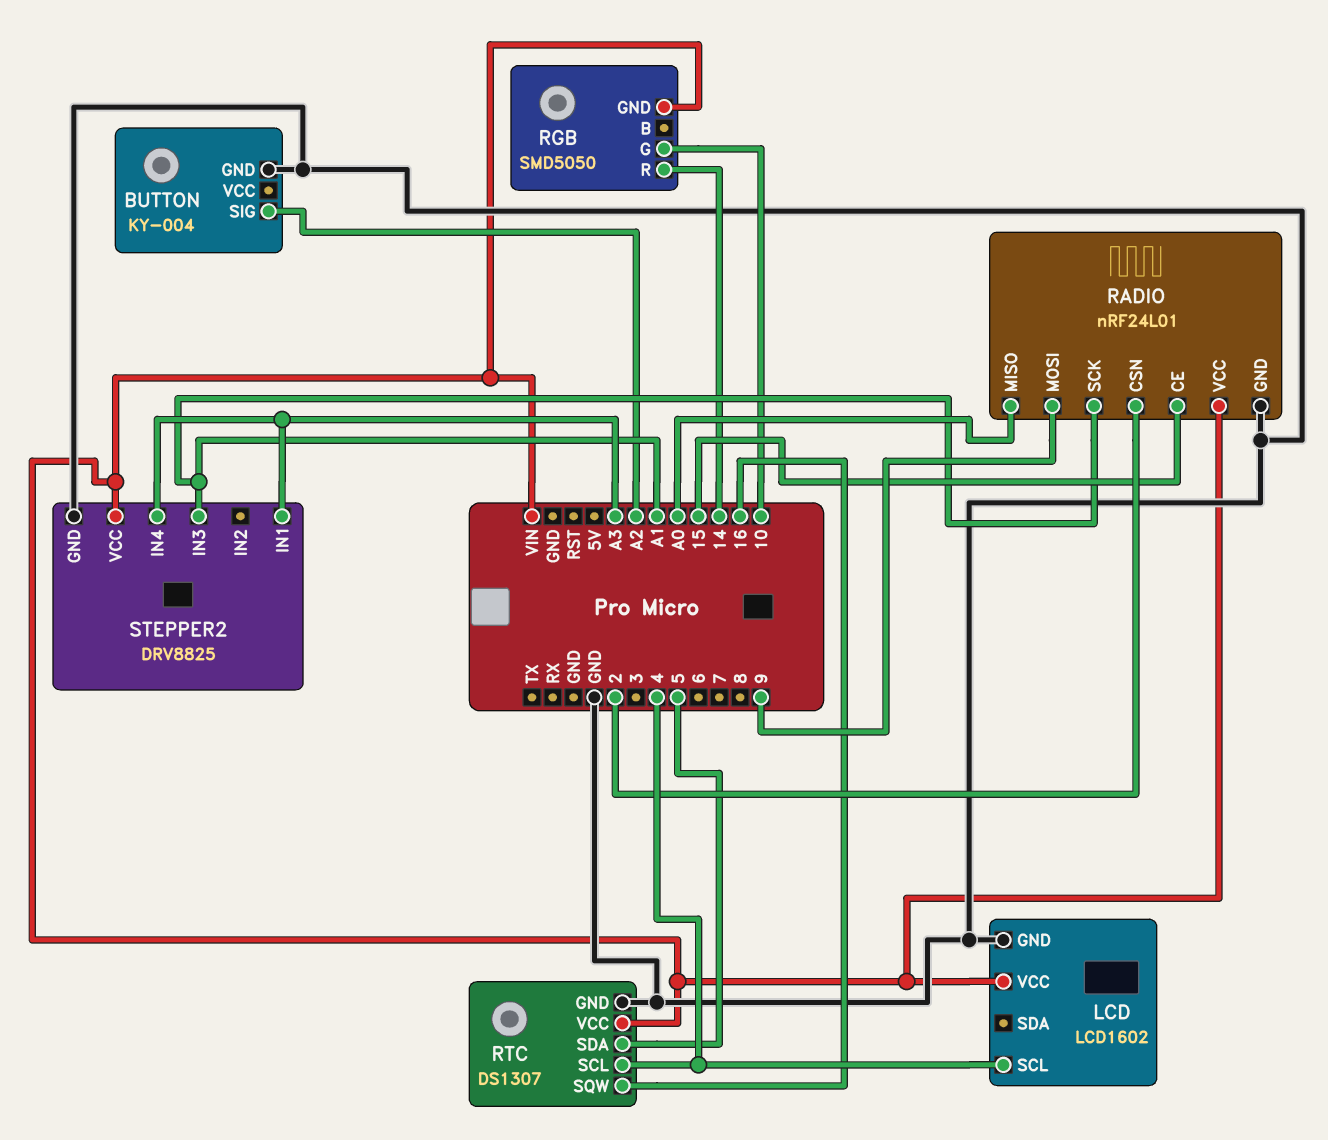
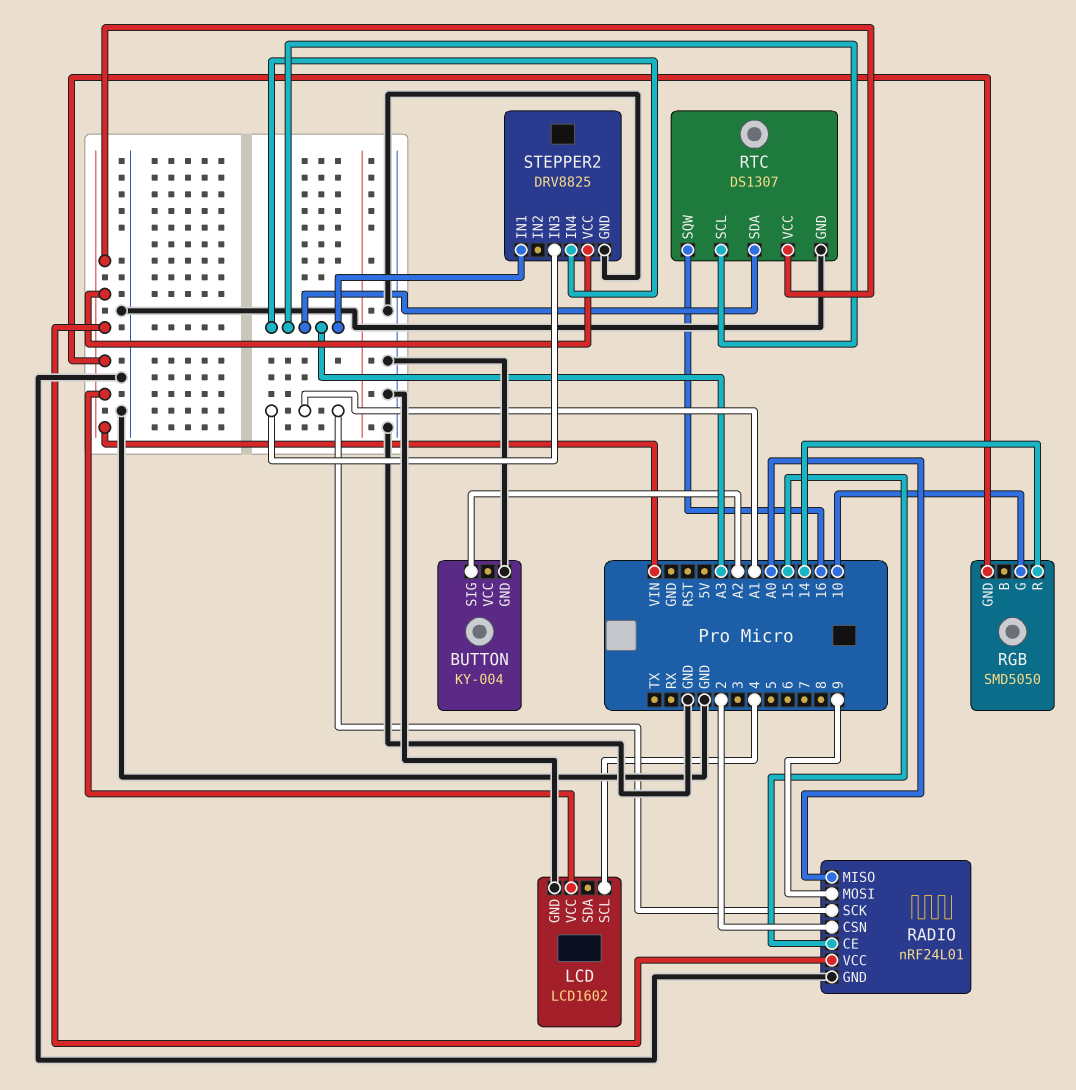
RTC pin SCL: 4 -> A3
RTC pin SDA: 5 -> A3

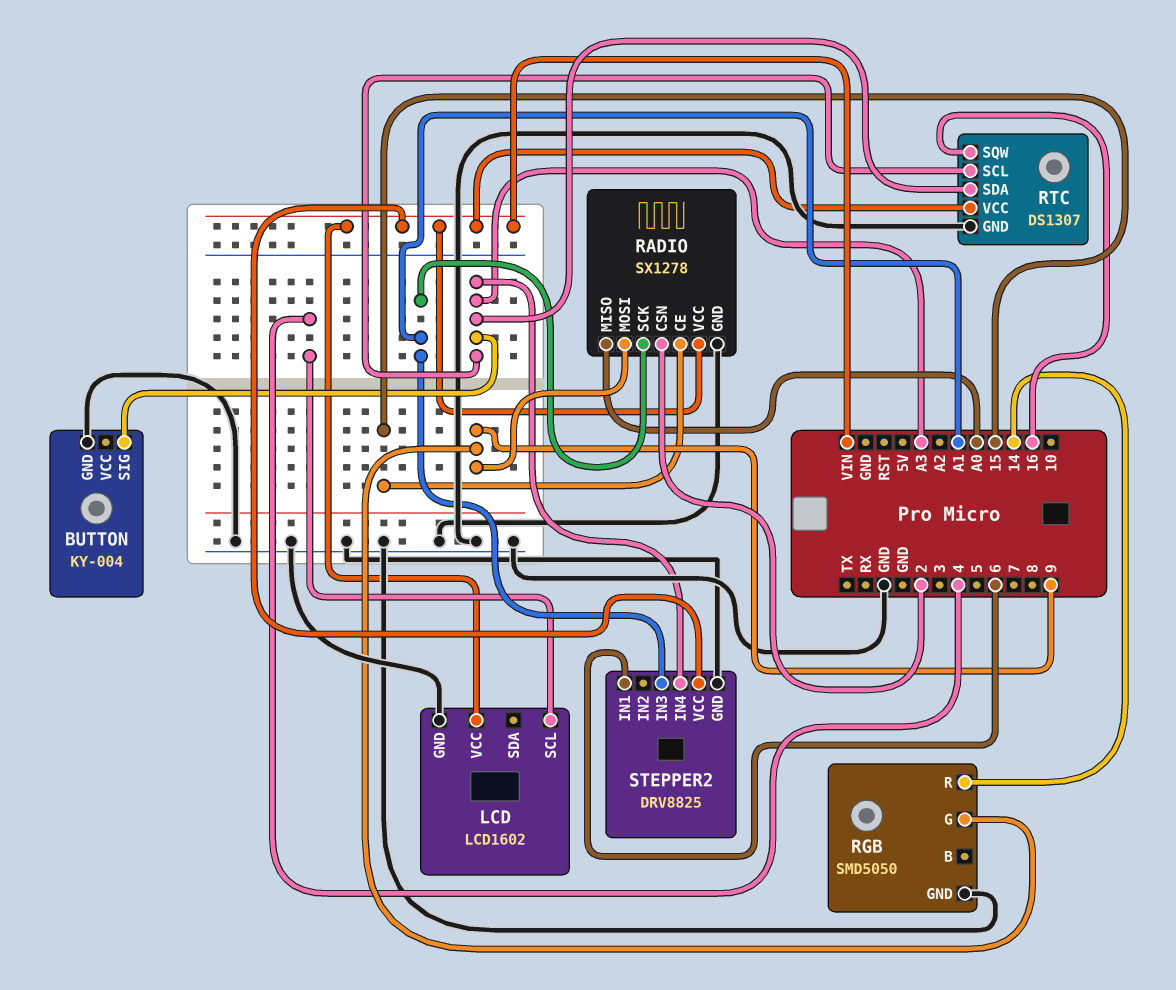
BUTTON pin SIG: A2 -> A3
RADIO: nRF24L01 -> SX1278
RGB pin G: 10 -> 9
RGB pin GND: VIN -> GND
STEPPER2 pin IN1: A3 -> 6

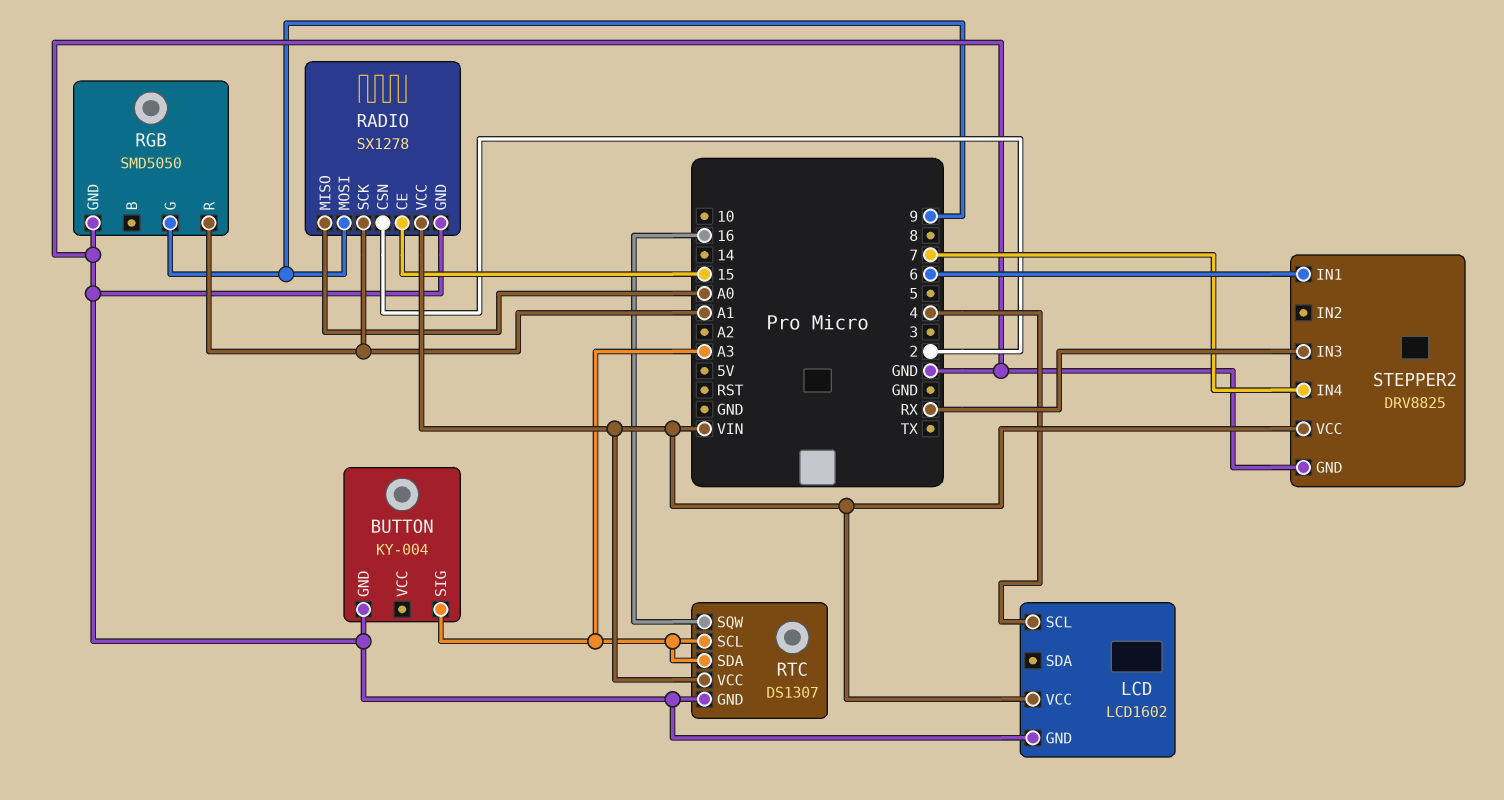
RGB pin R: 14 -> A1
STEPPER2 pin IN3: A1 -> RX
STEPPER2 pin IN4: A3 -> 7

